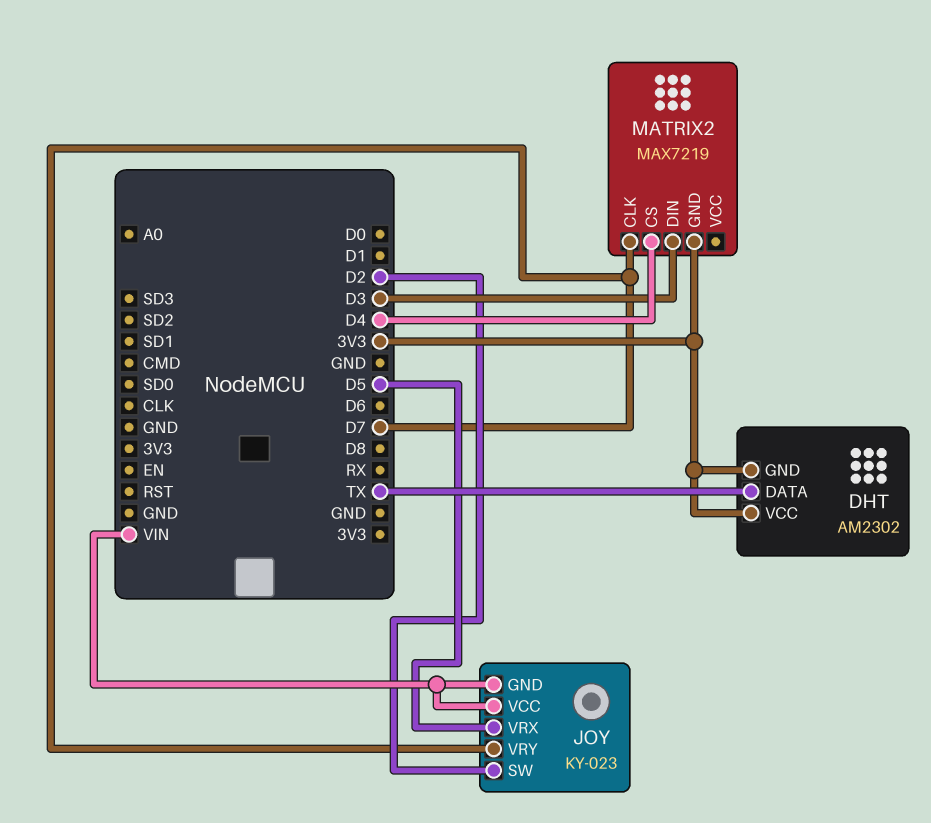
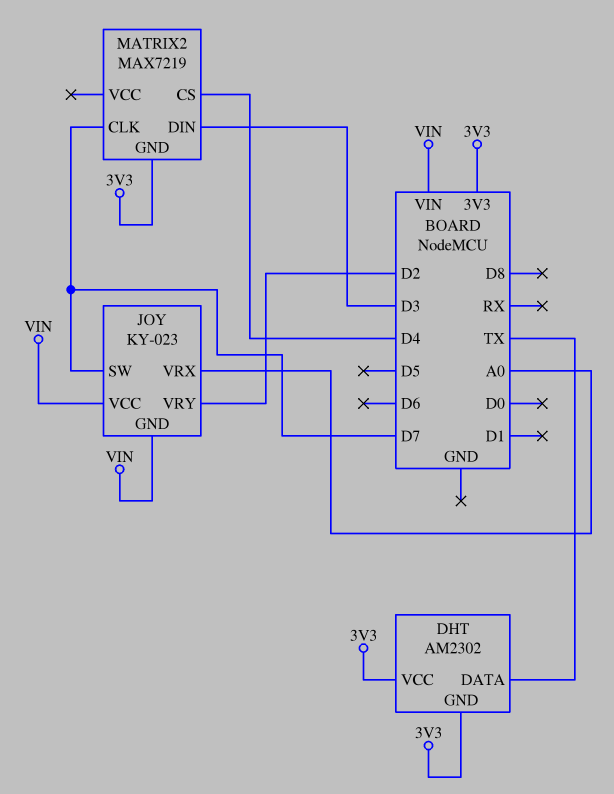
JOY pin SW: D2 -> D7
JOY pin VRX: D5 -> A0
JOY pin VRY: D7 -> D2

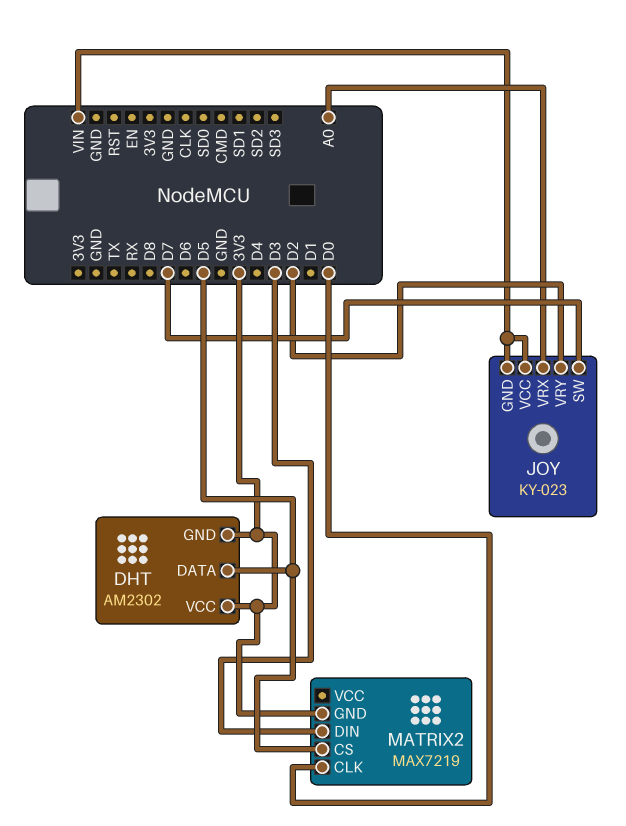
DHT pin DATA: TX -> D5
MATRIX2 pin CLK: D7 -> D0
MATRIX2 pin CS: D4 -> D5

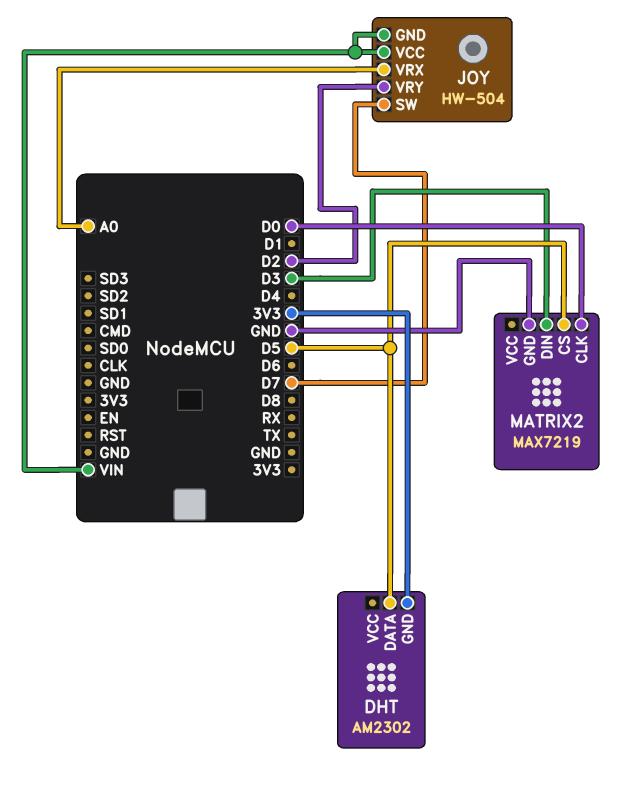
DHT pin VCC: 3V3 -> none
JOY: KY-023 -> HW-504
MATRIX2 pin GND: 3V3 -> GND

